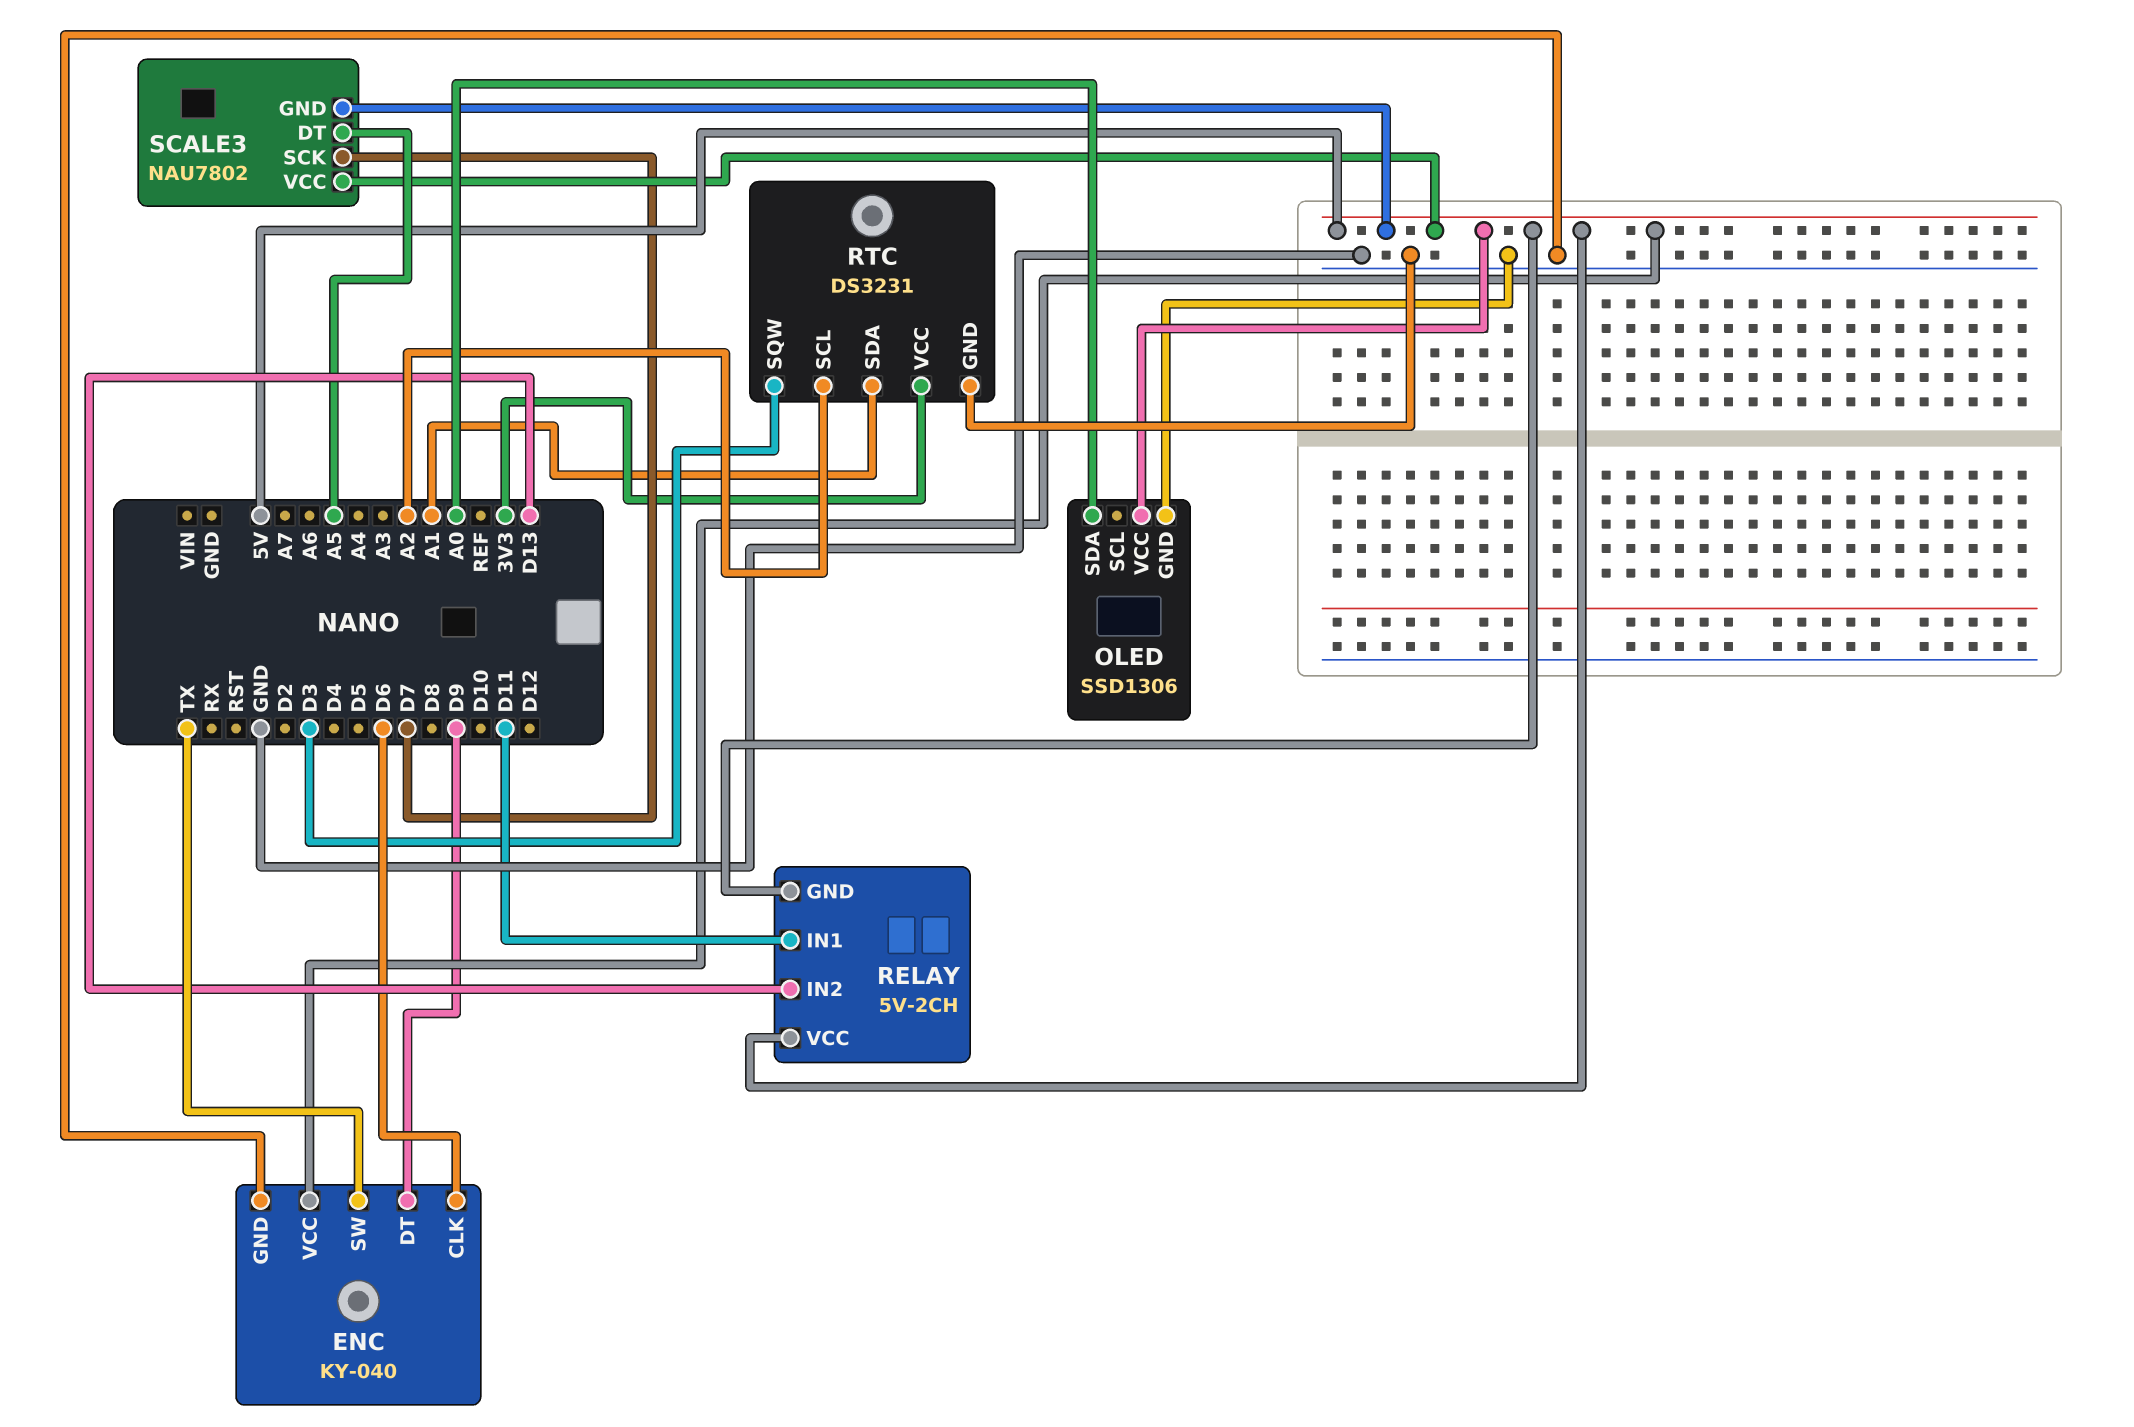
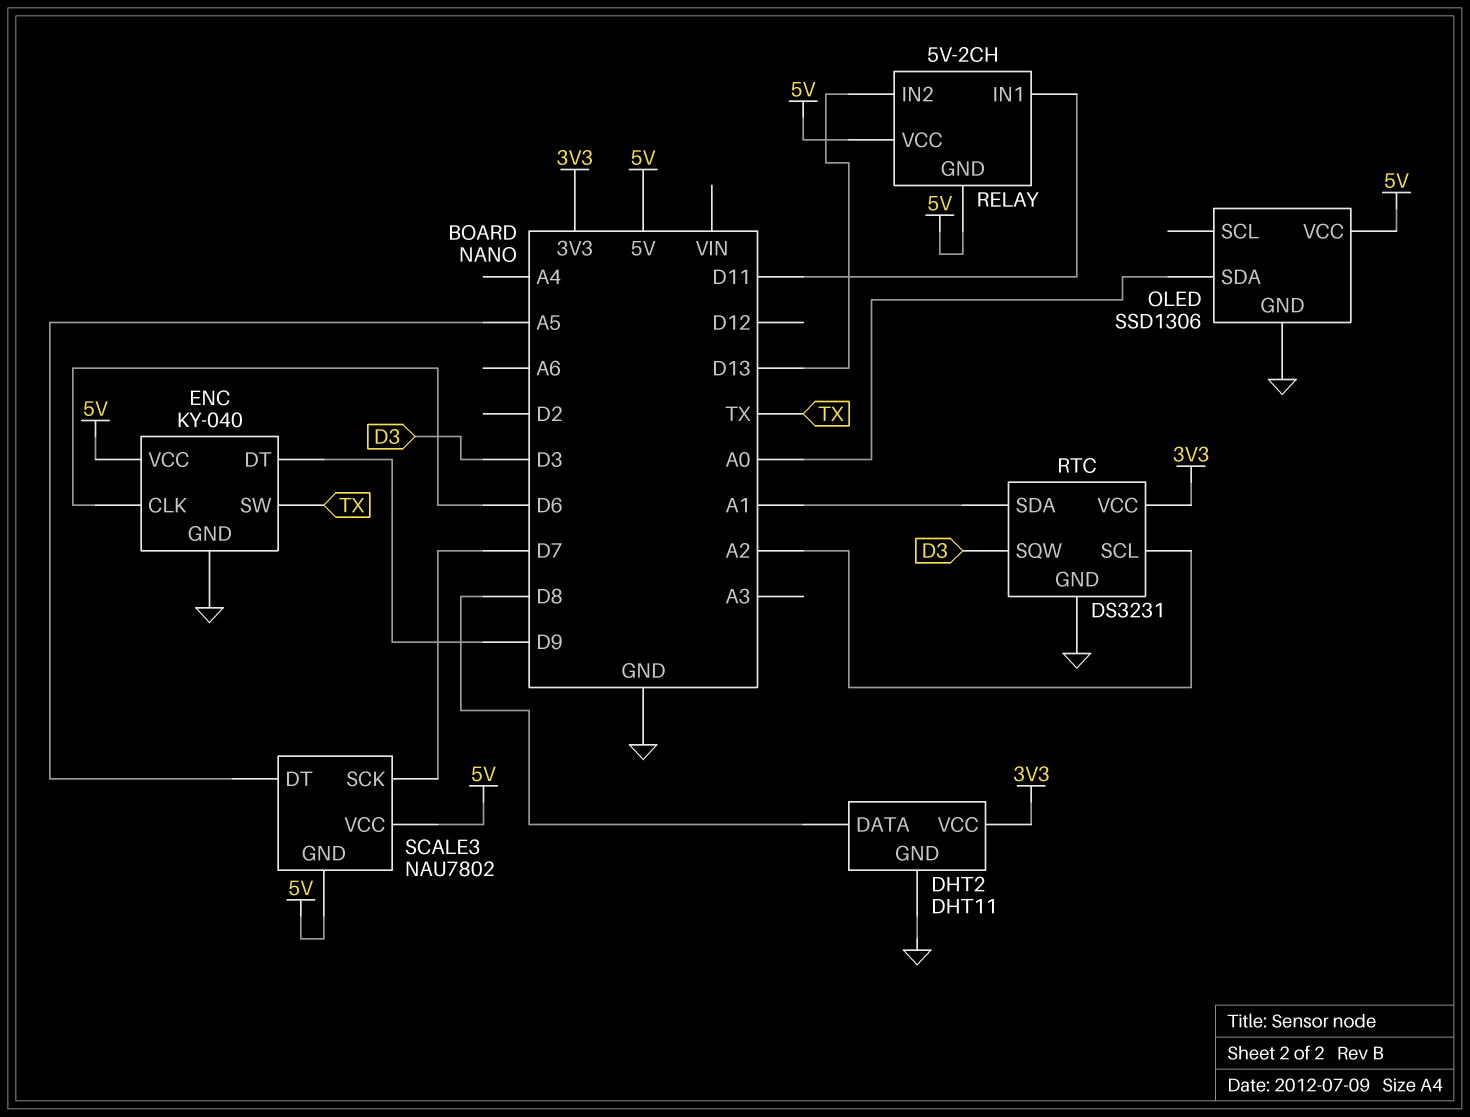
DHT2: none -> DHT11
DHT2 pin DATA: none -> D8
DHT2 pin GND: none -> GND
DHT2 pin VCC: none -> 3V3

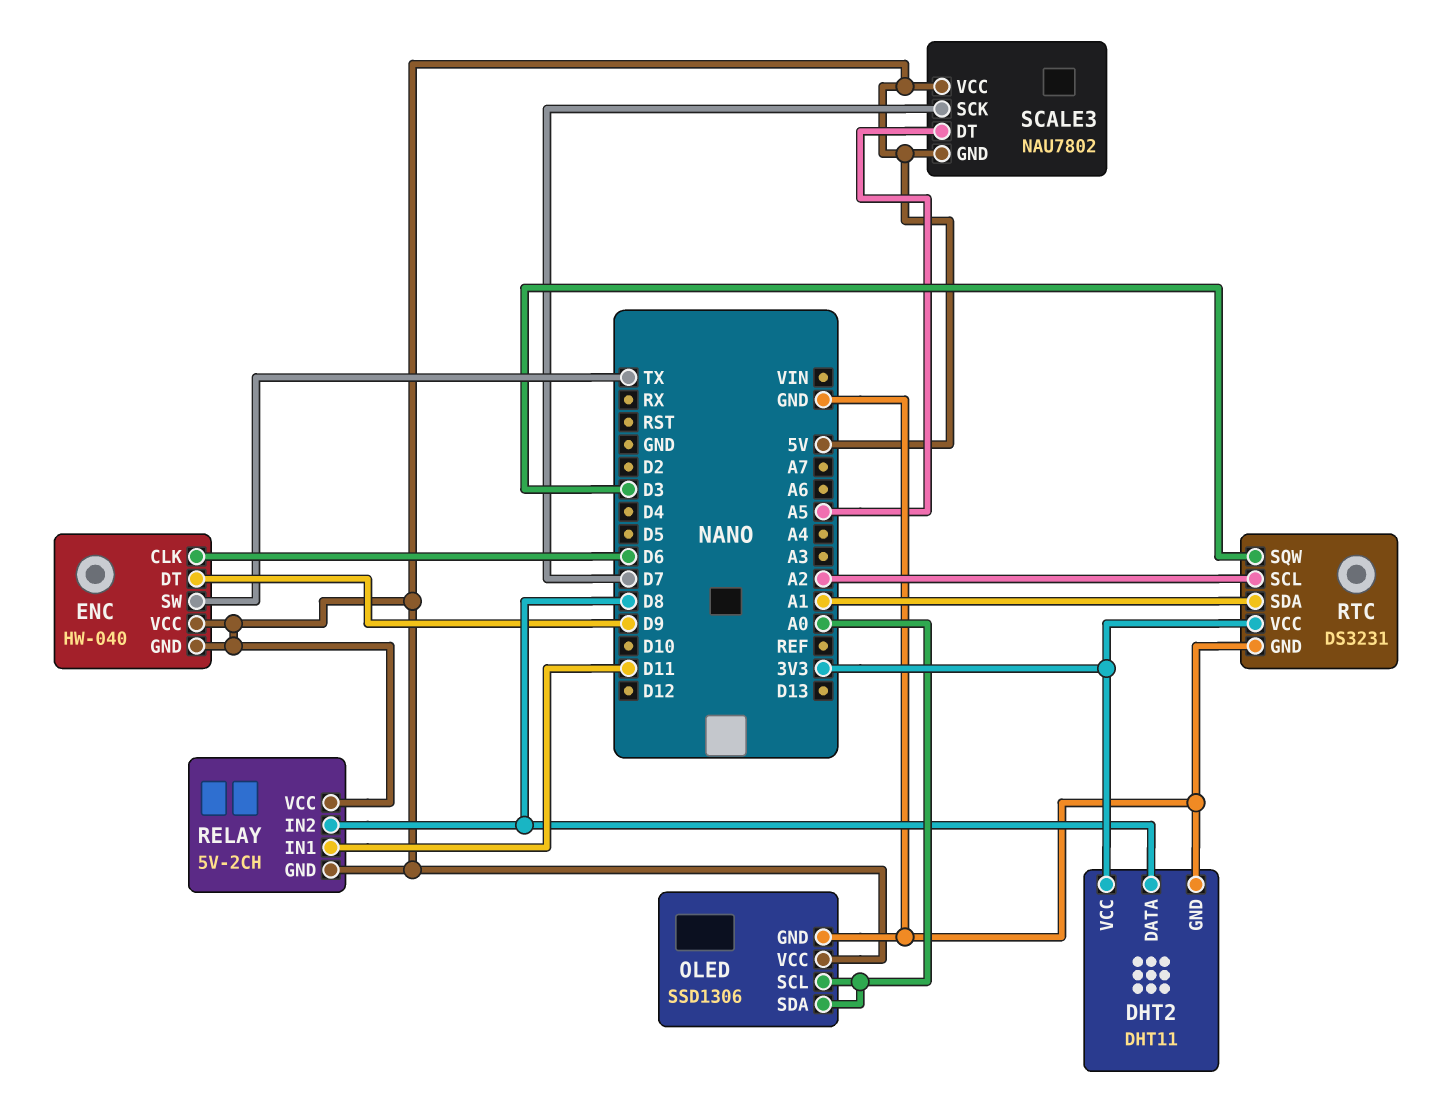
ENC: KY-040 -> HW-040
ENC pin GND: GND -> 5V
OLED pin SCL: none -> A0
RELAY pin IN2: D13 -> D8

